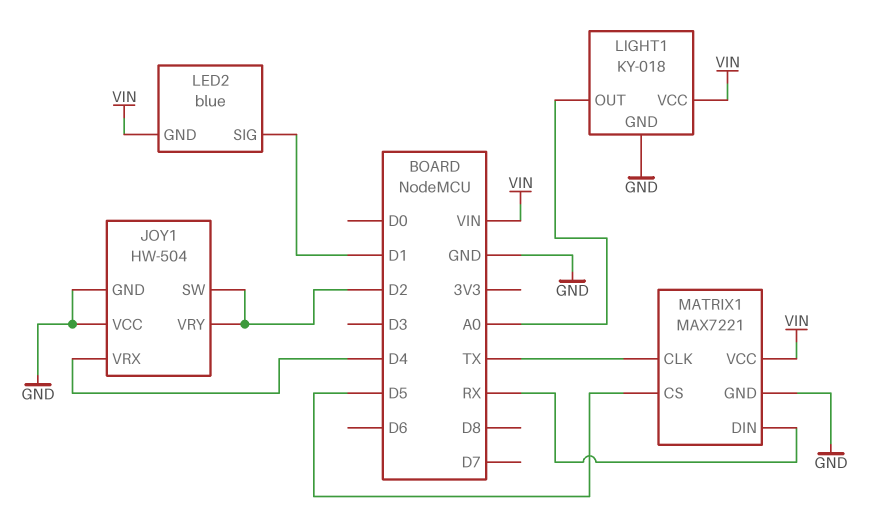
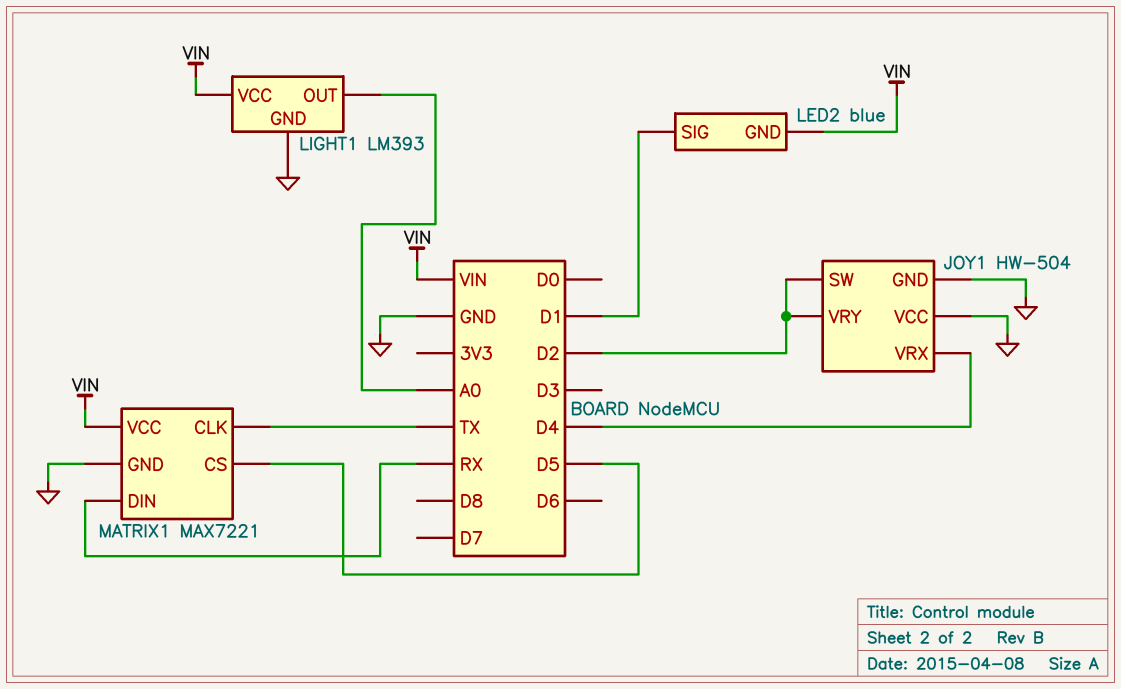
LIGHT1: KY-018 -> LM393

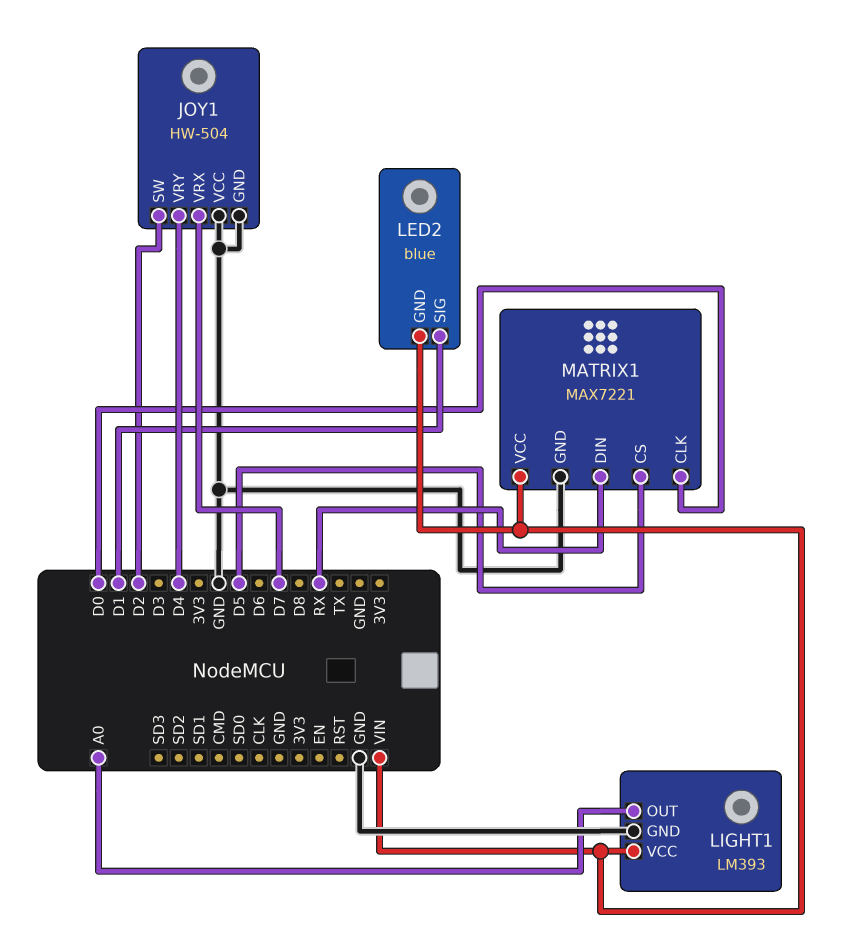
JOY1 pin VRX: D4 -> D7
JOY1 pin VRY: D2 -> D4
MATRIX1 pin CLK: TX -> D0

